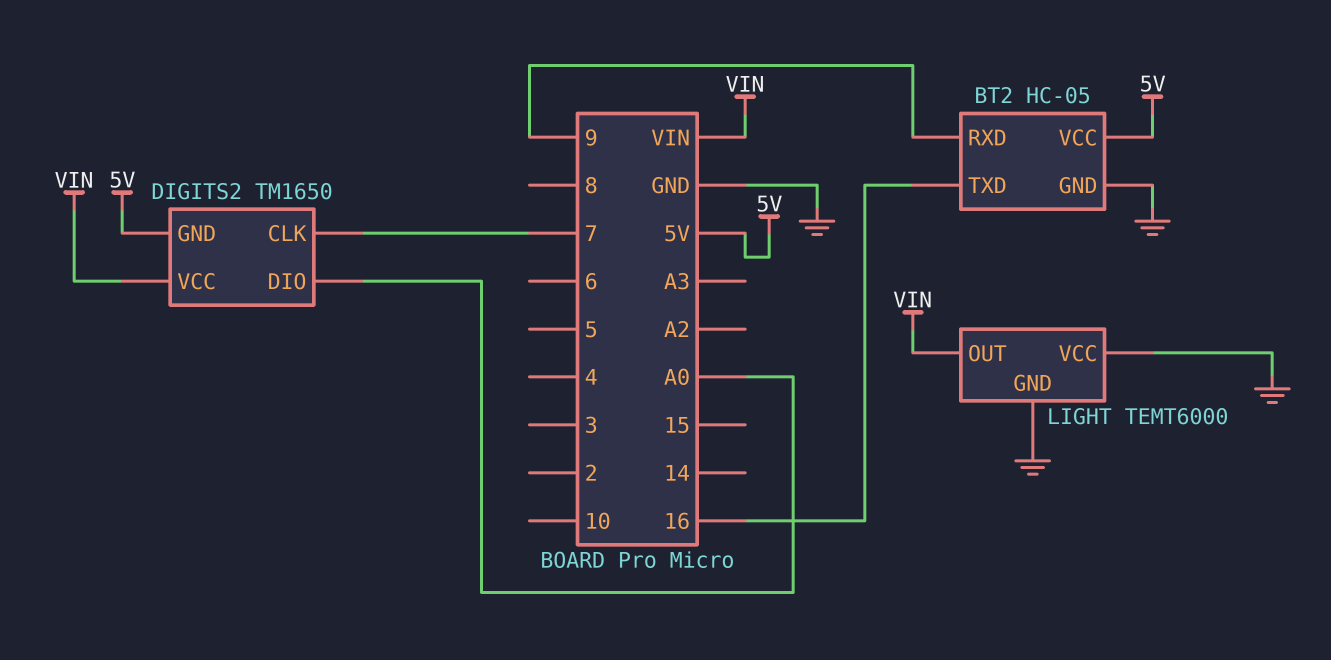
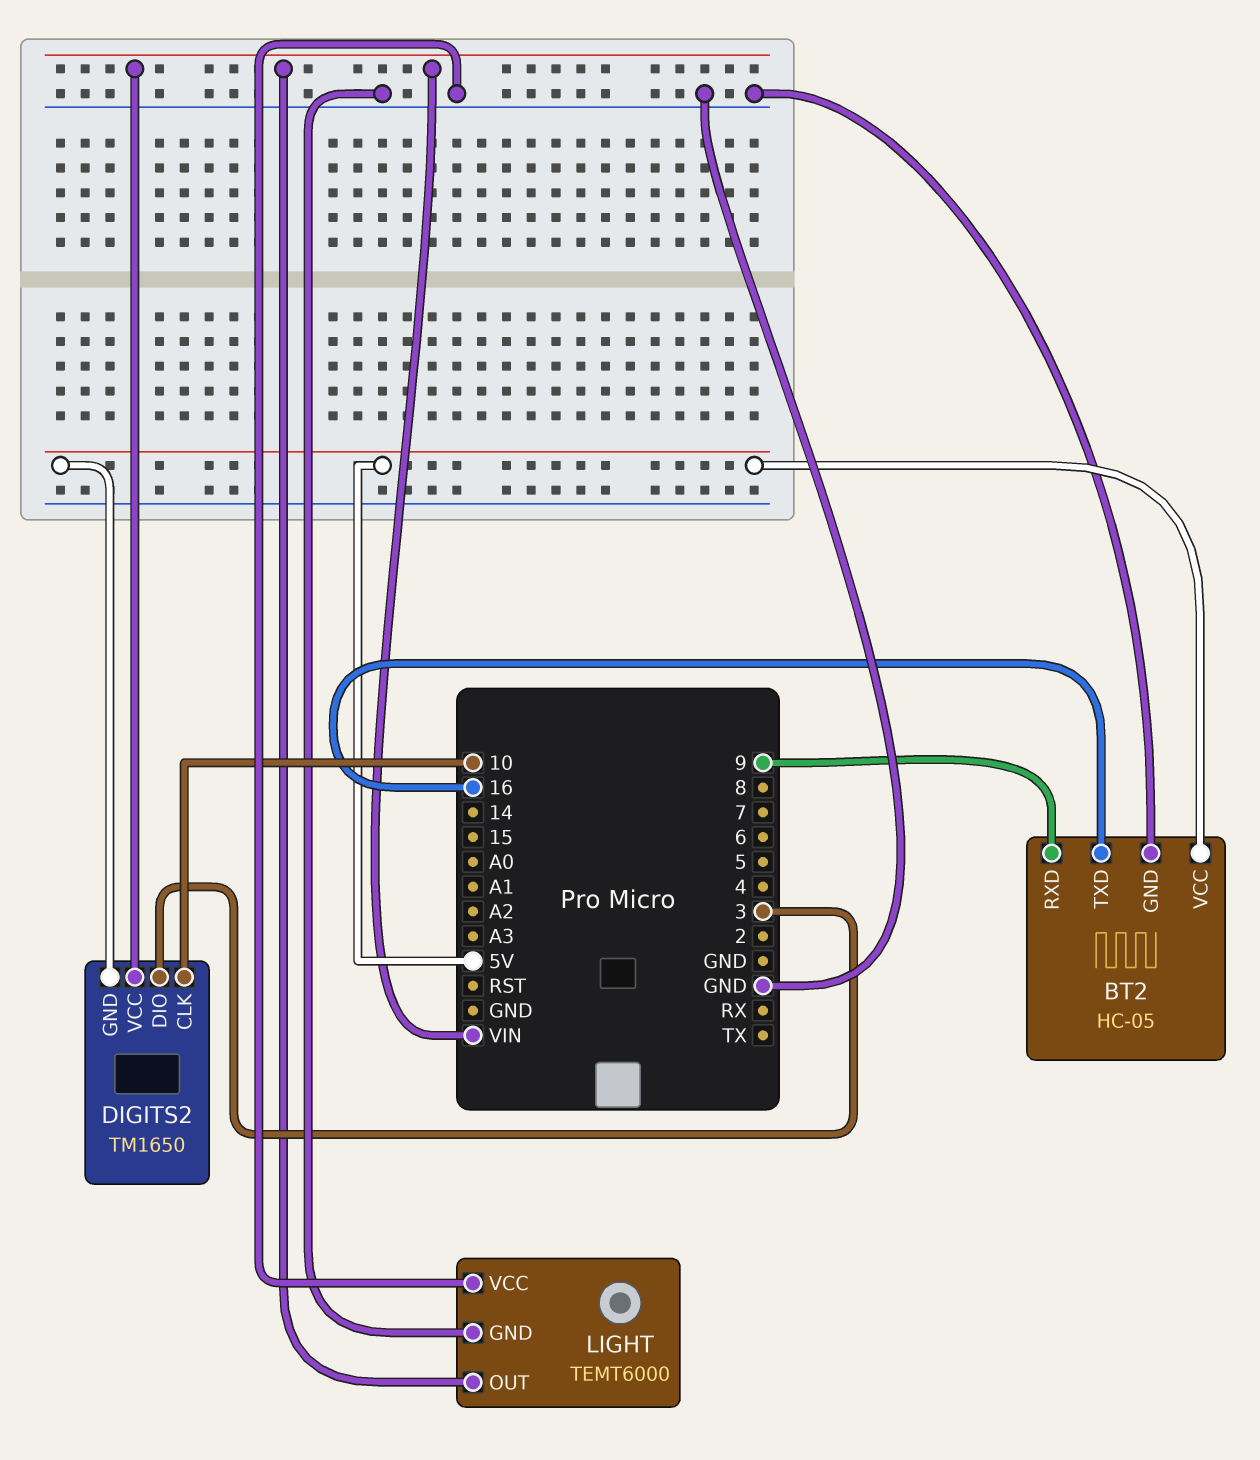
DIGITS2 pin CLK: 7 -> 10
DIGITS2 pin DIO: A0 -> 3

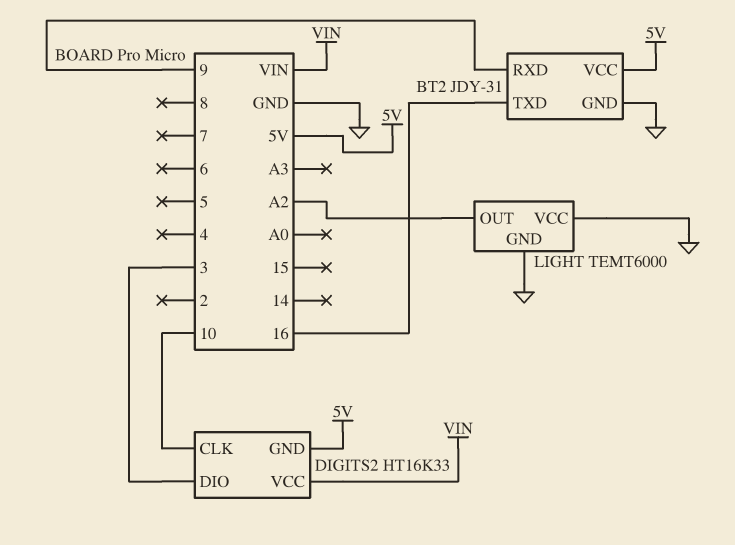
BT2: HC-05 -> JDY-31
DIGITS2: TM1650 -> HT16K33
LIGHT pin OUT: VIN -> A2

